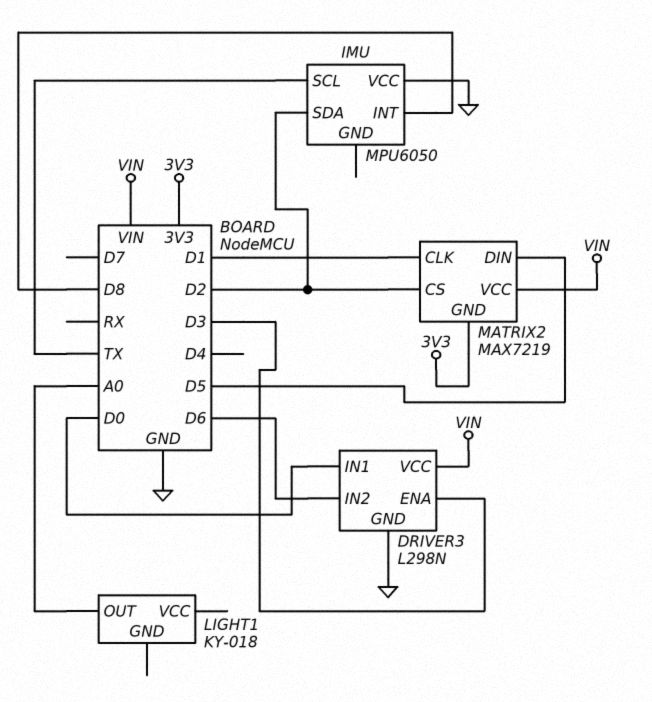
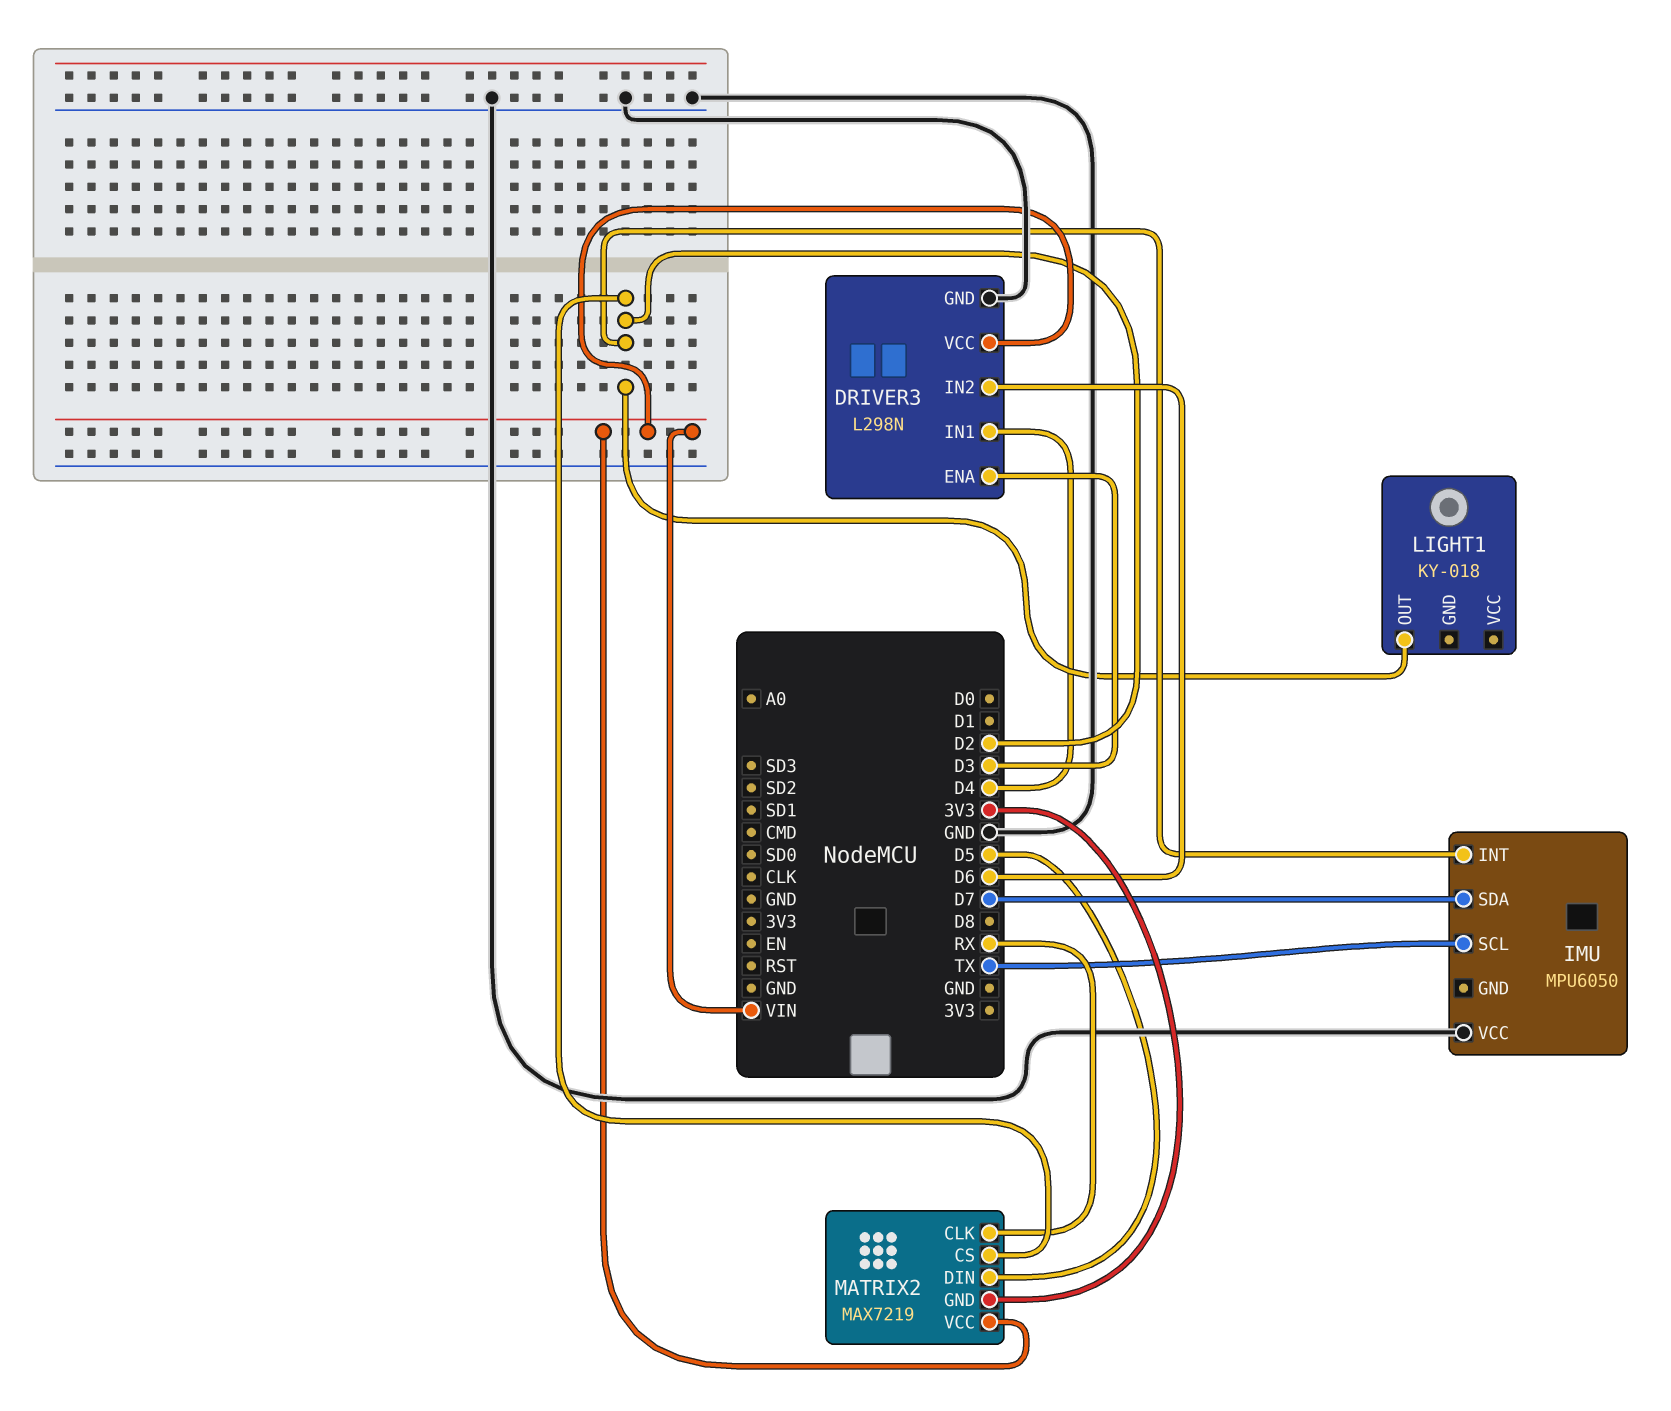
DRIVER3 pin IN1: D0 -> D4
IMU pin INT: D8 -> D2
IMU pin SDA: D2 -> D7
LIGHT1 pin OUT: A0 -> D2
MATRIX2 pin CLK: D1 -> RX

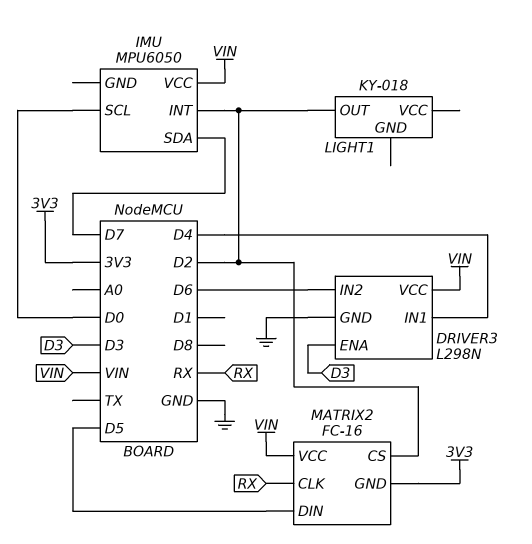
IMU pin SCL: TX -> D0
IMU pin VCC: GND -> VIN
MATRIX2: MAX7219 -> FC-16

